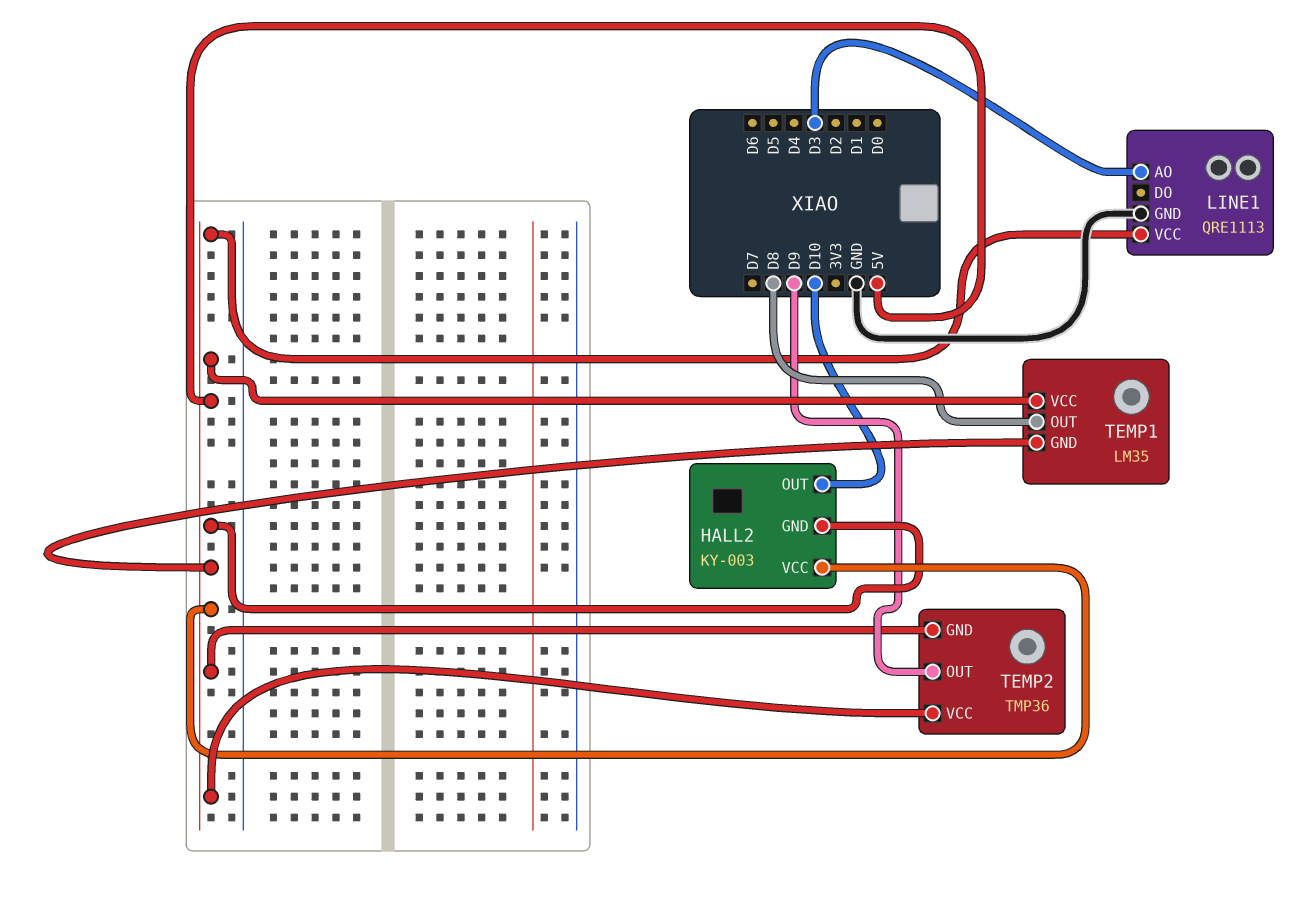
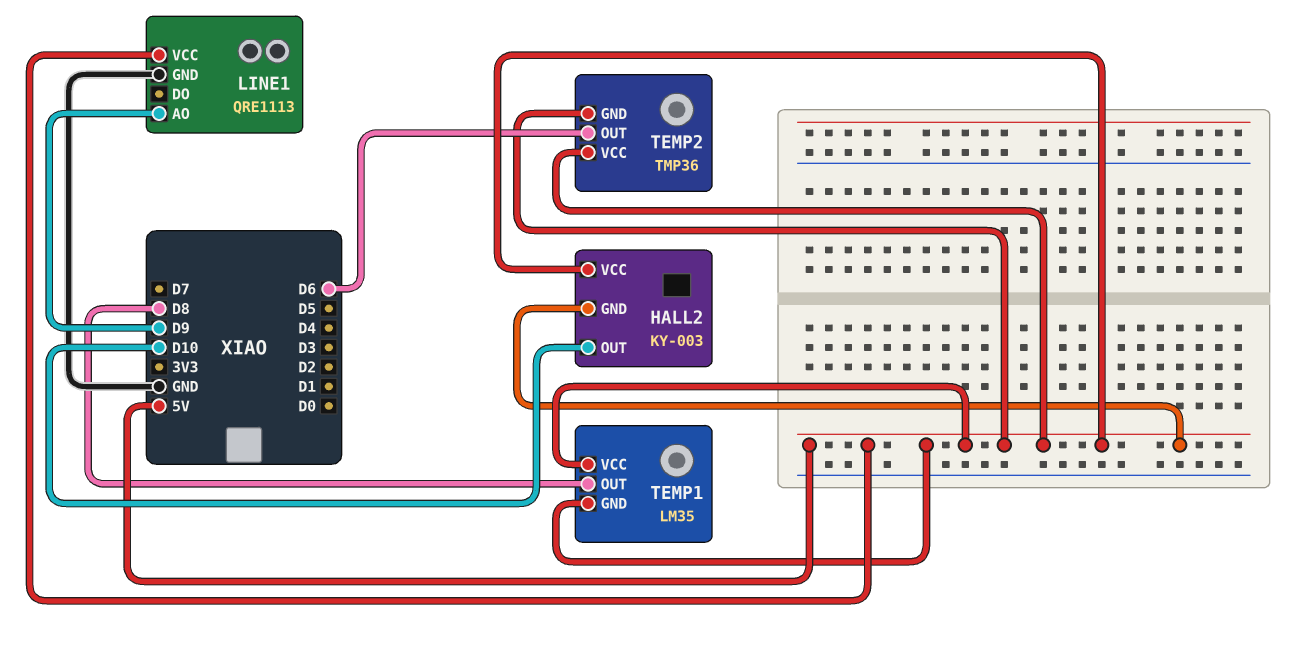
LINE1 pin AO: D3 -> D9
TEMP2 pin OUT: D9 -> D6

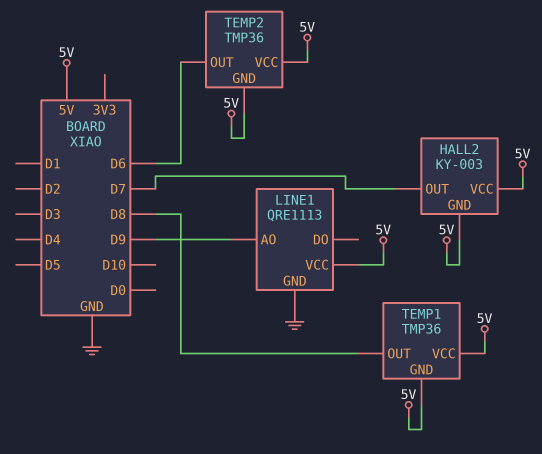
HALL2 pin OUT: D10 -> D7
TEMP1: LM35 -> TMP36

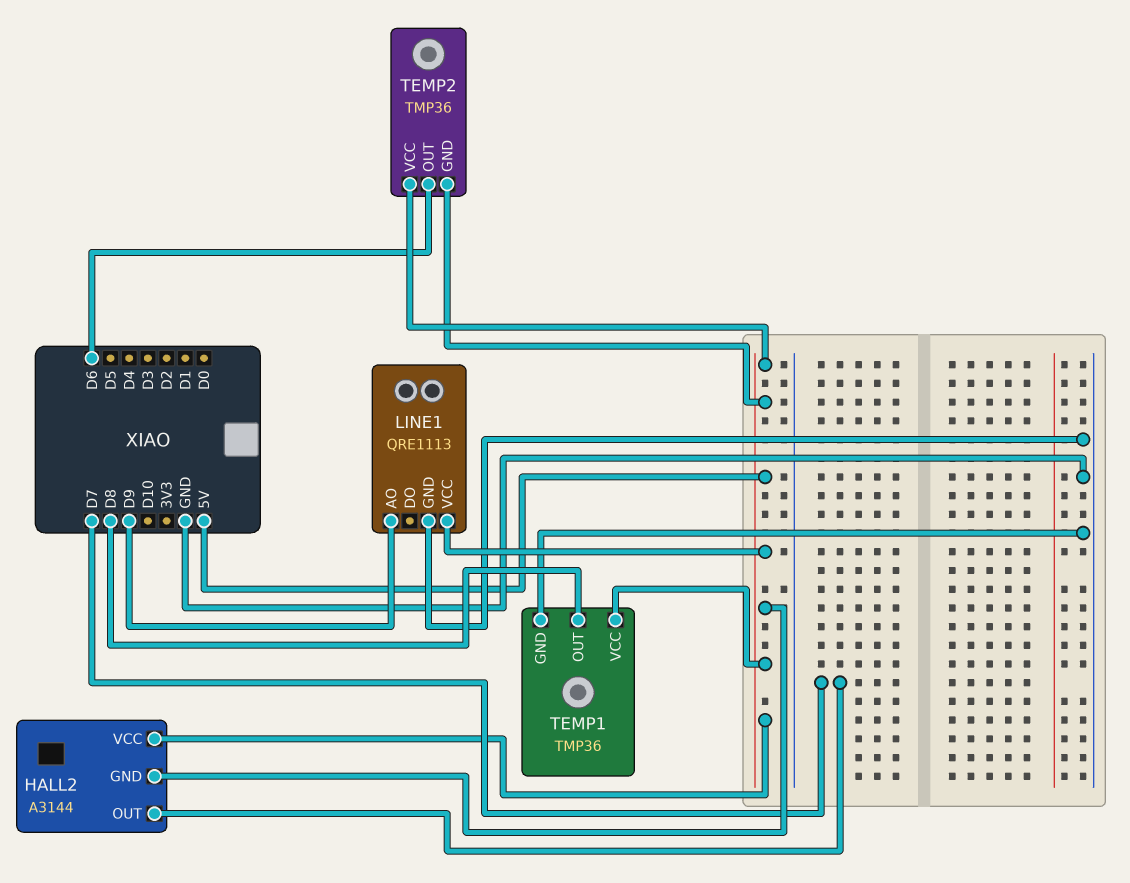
HALL2: KY-003 -> A3144
TEMP1 pin GND: 5V -> GND

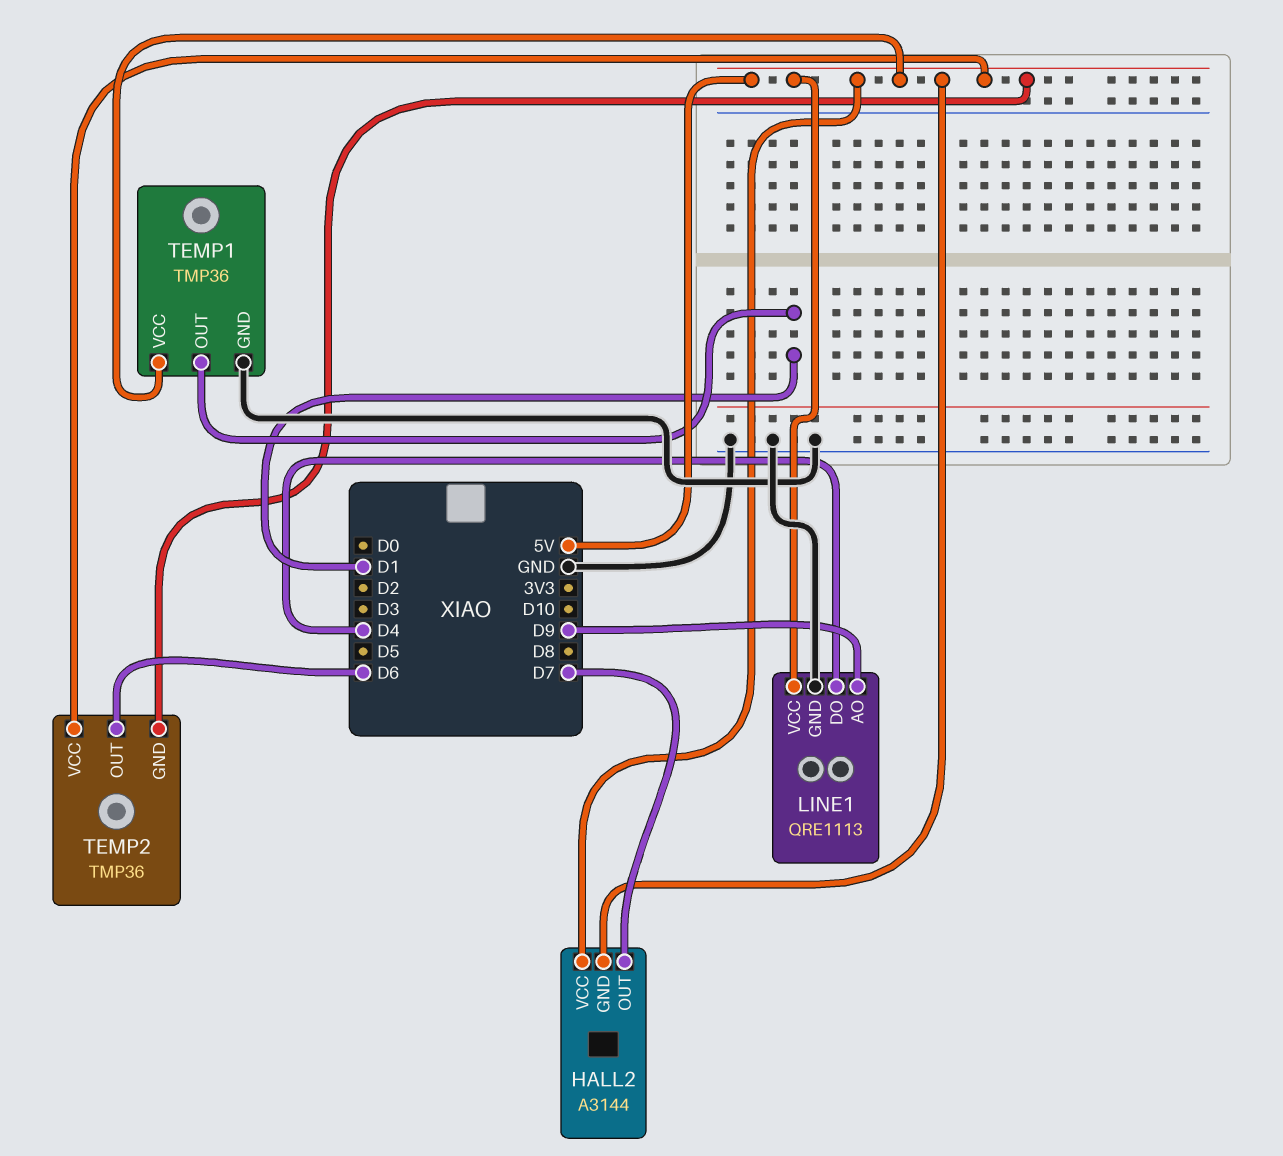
LINE1 pin DO: none -> D4
TEMP1 pin OUT: D8 -> D1

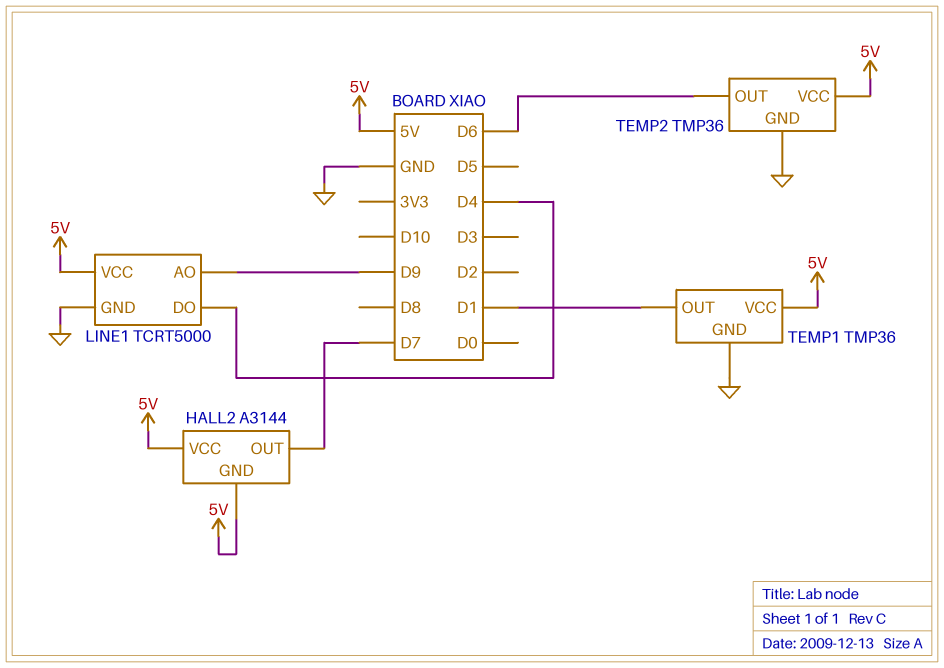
LINE1: QRE1113 -> TCRT5000
TEMP2 pin GND: 5V -> GND

